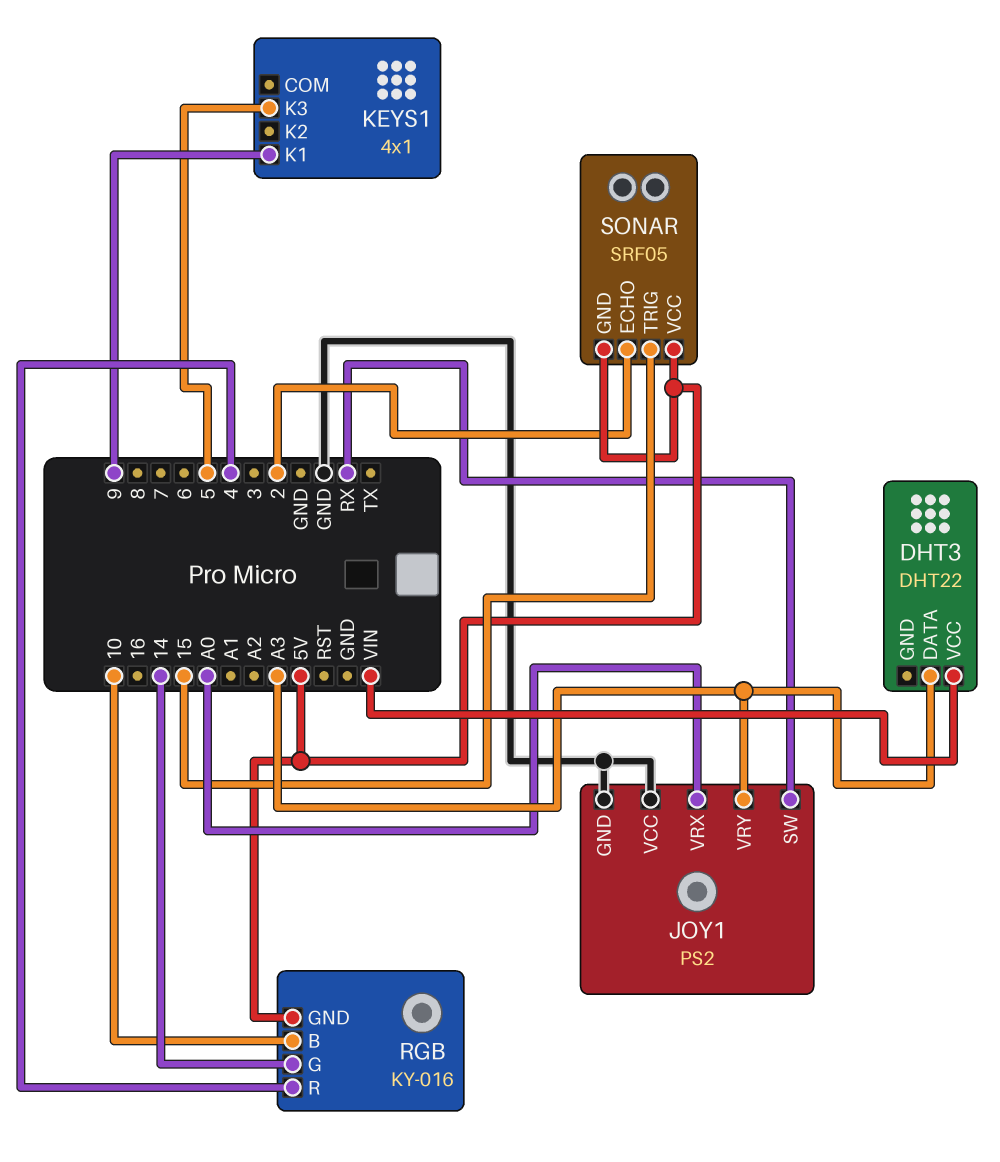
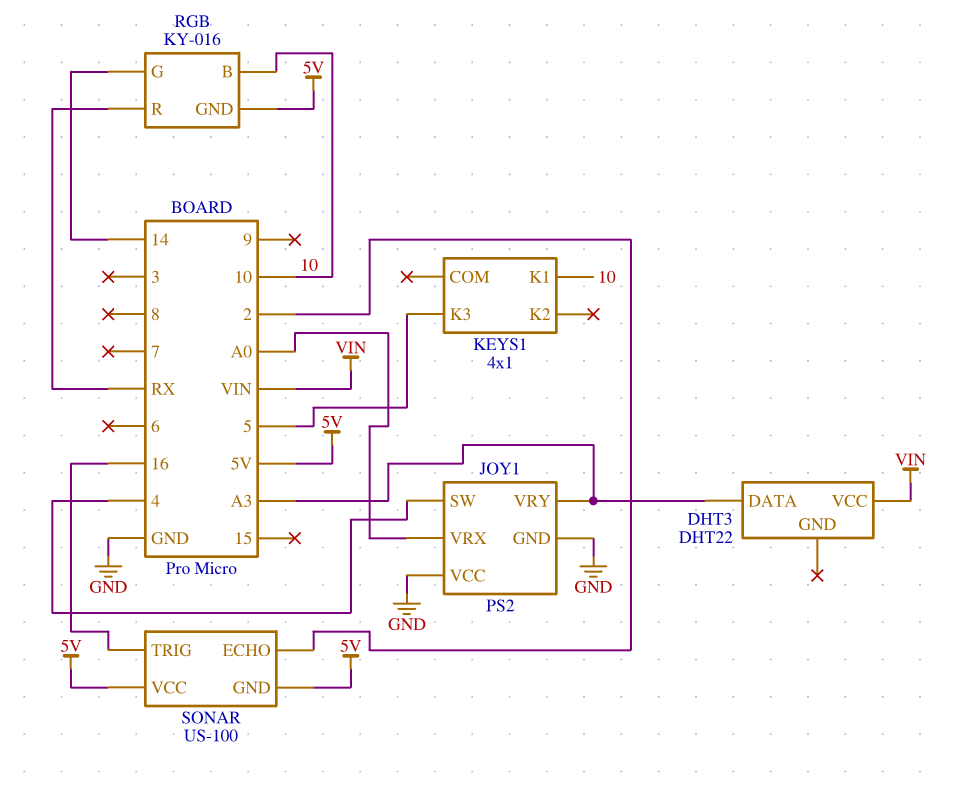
JOY1 pin SW: RX -> 4
KEYS1 pin K1: 9 -> 10
RGB pin R: 4 -> RX
SONAR: SRF05 -> US-100
SONAR pin TRIG: 15 -> 16

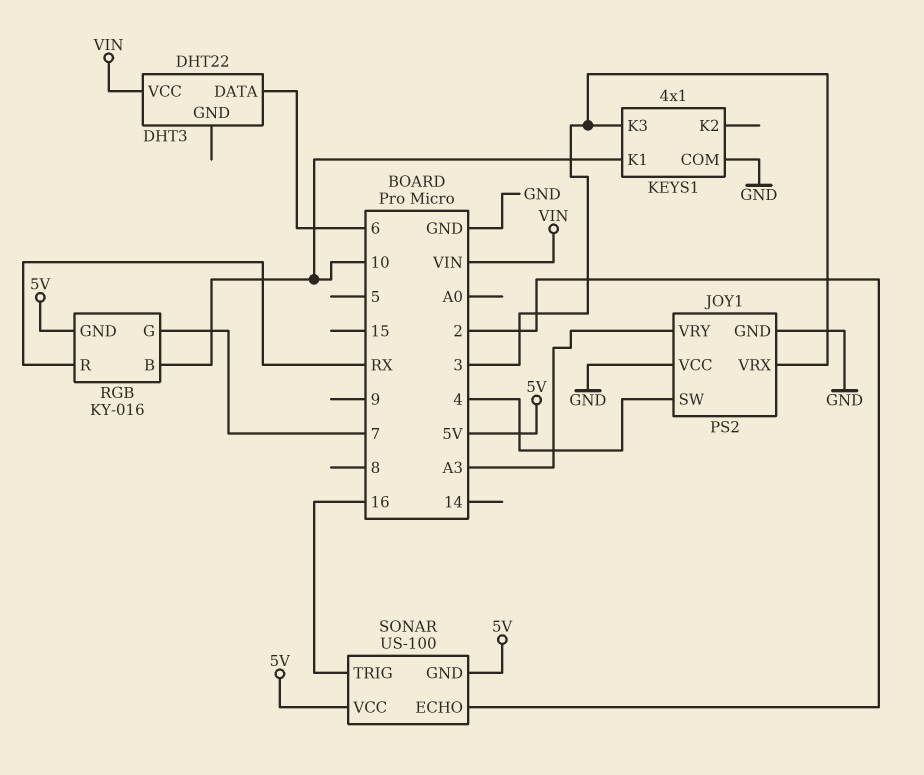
DHT3 pin DATA: A3 -> 6
JOY1 pin VRX: A0 -> 3
KEYS1 pin COM: none -> GND
KEYS1 pin K3: 5 -> 3
RGB pin G: 14 -> 7

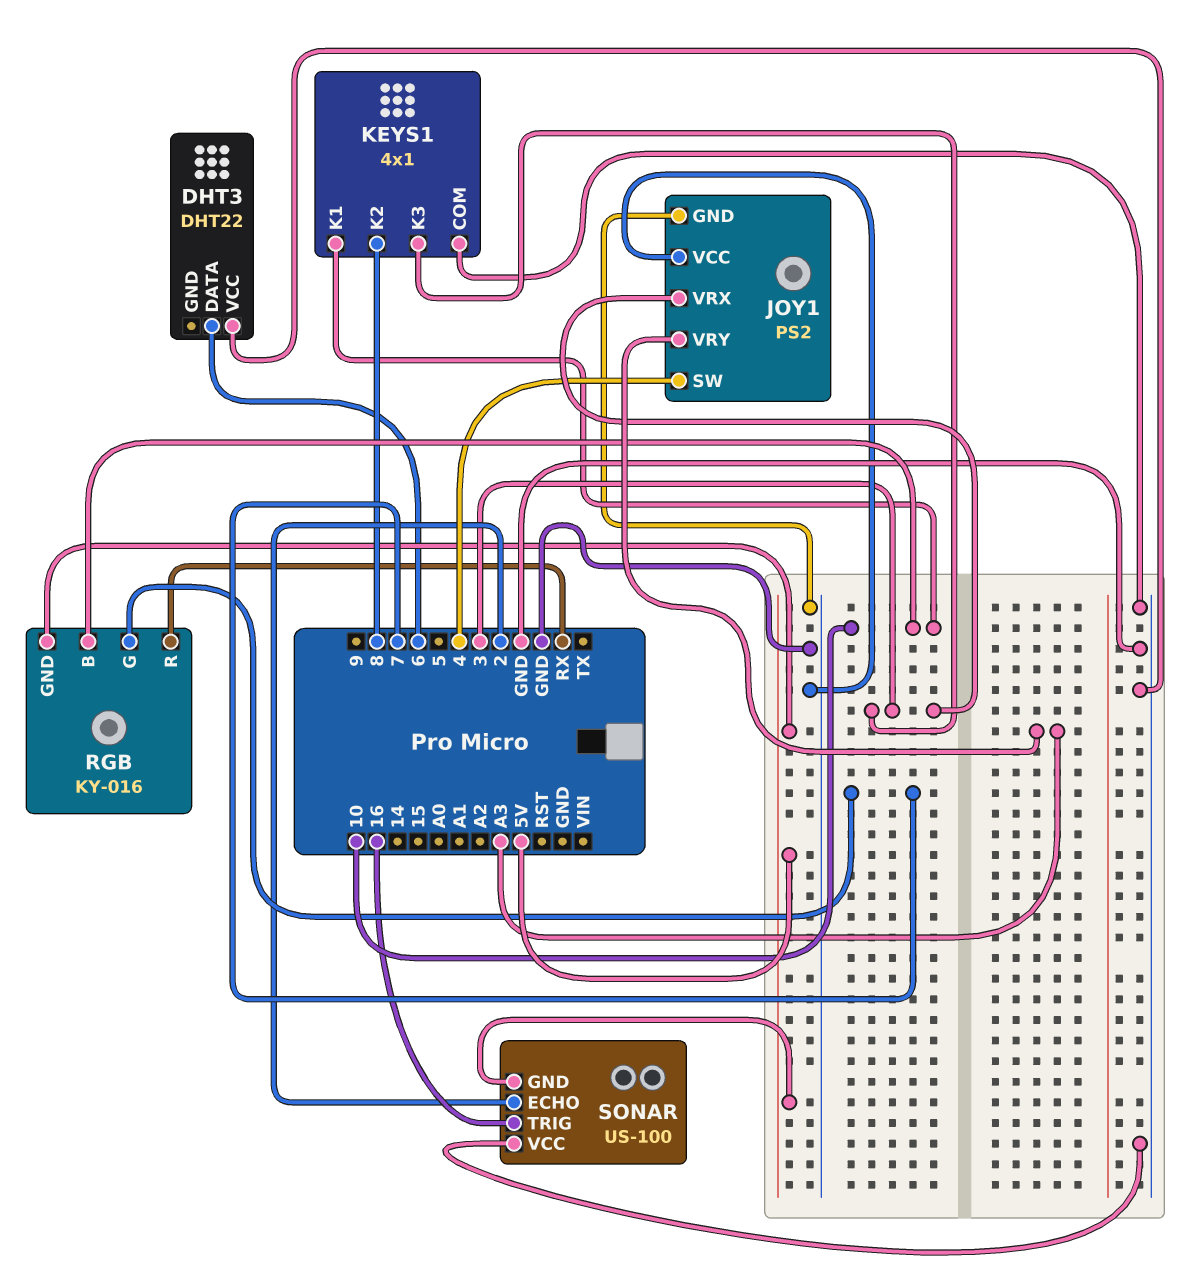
DHT3 pin VCC: VIN -> GND
KEYS1 pin K2: none -> 8
SONAR pin VCC: 5V -> GND

